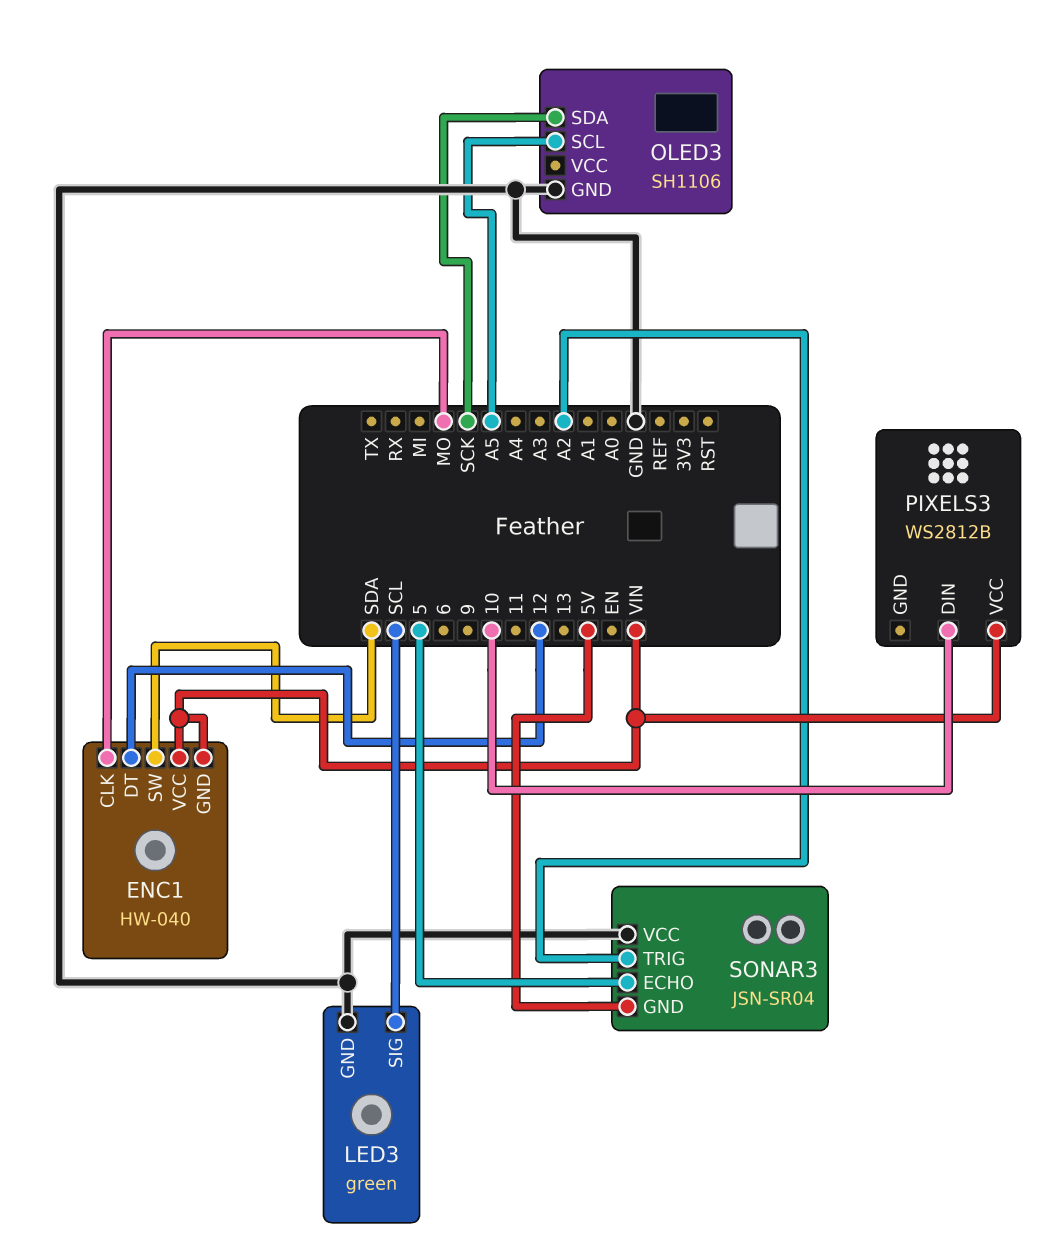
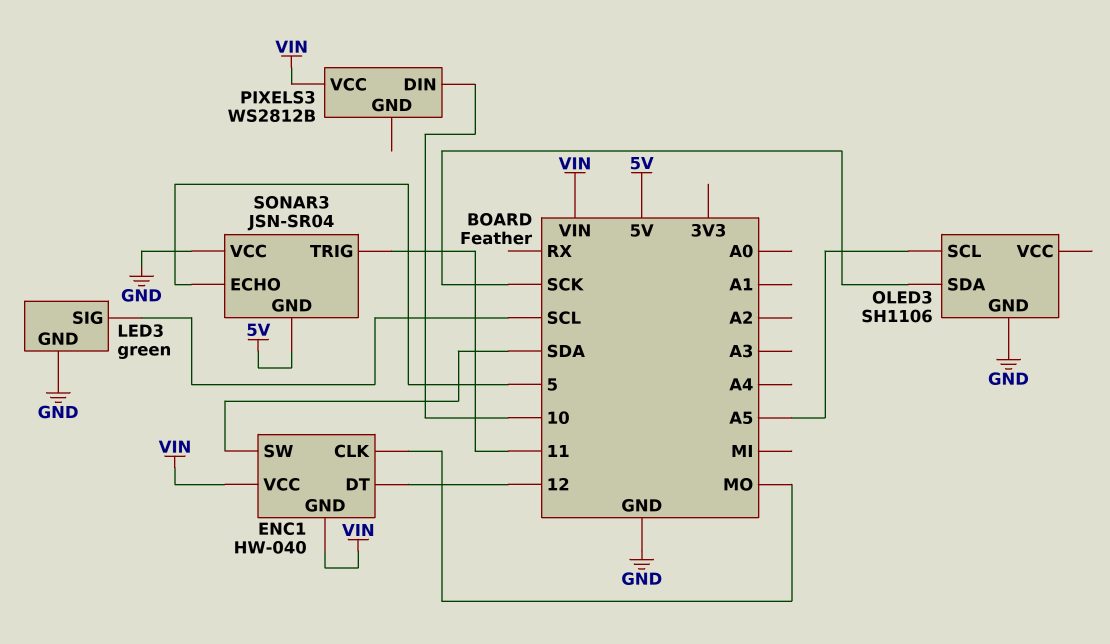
SONAR3 pin TRIG: A2 -> 11

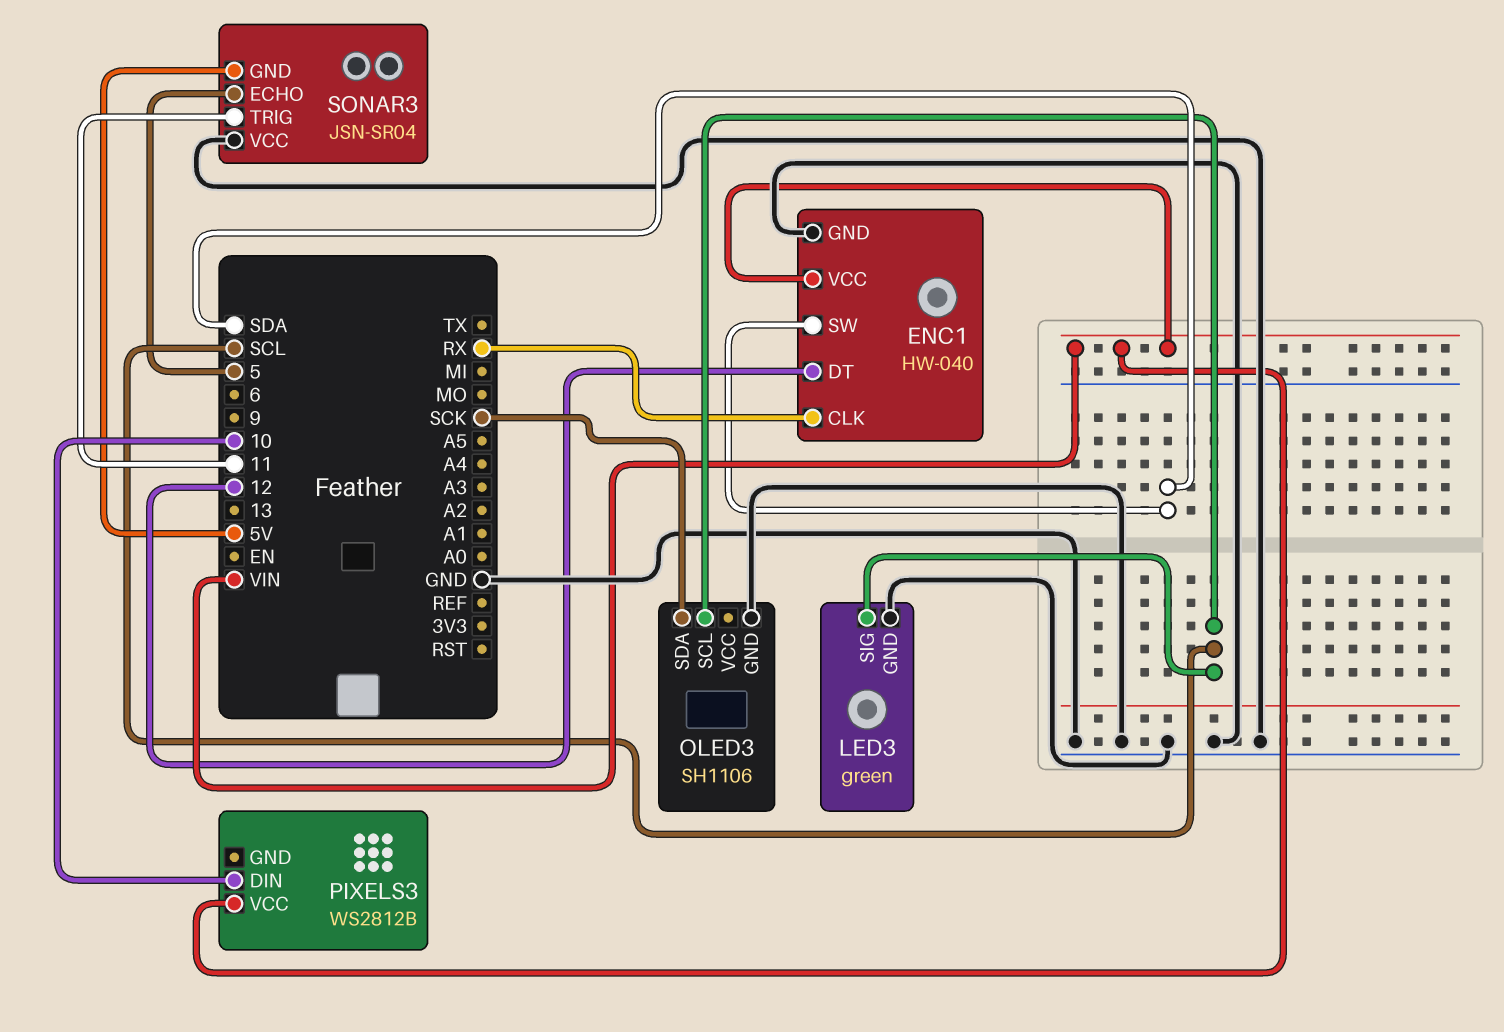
ENC1 pin CLK: MO -> RX
ENC1 pin GND: VIN -> GND
OLED3 pin SCL: A5 -> SCL

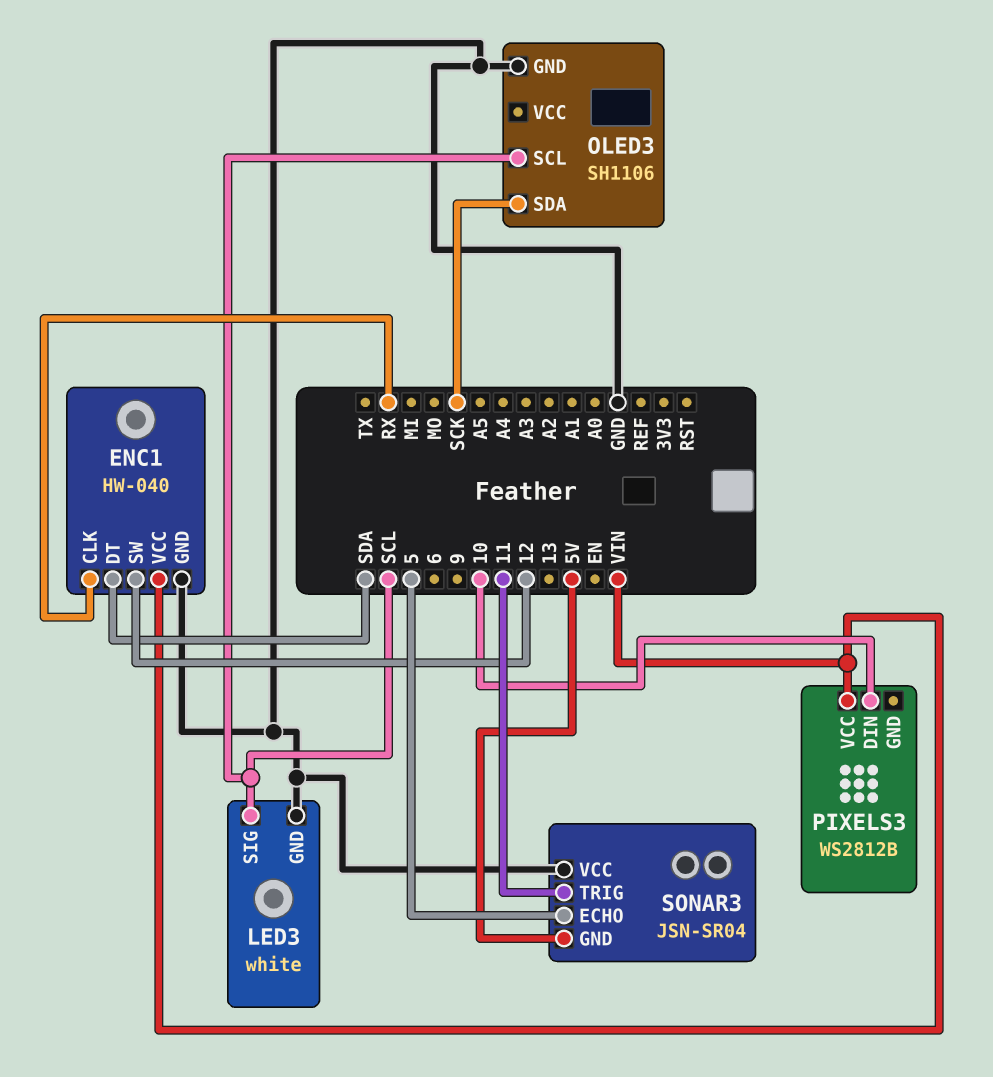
ENC1 pin DT: 12 -> SDA
ENC1 pin SW: SDA -> 12
LED3: green -> white

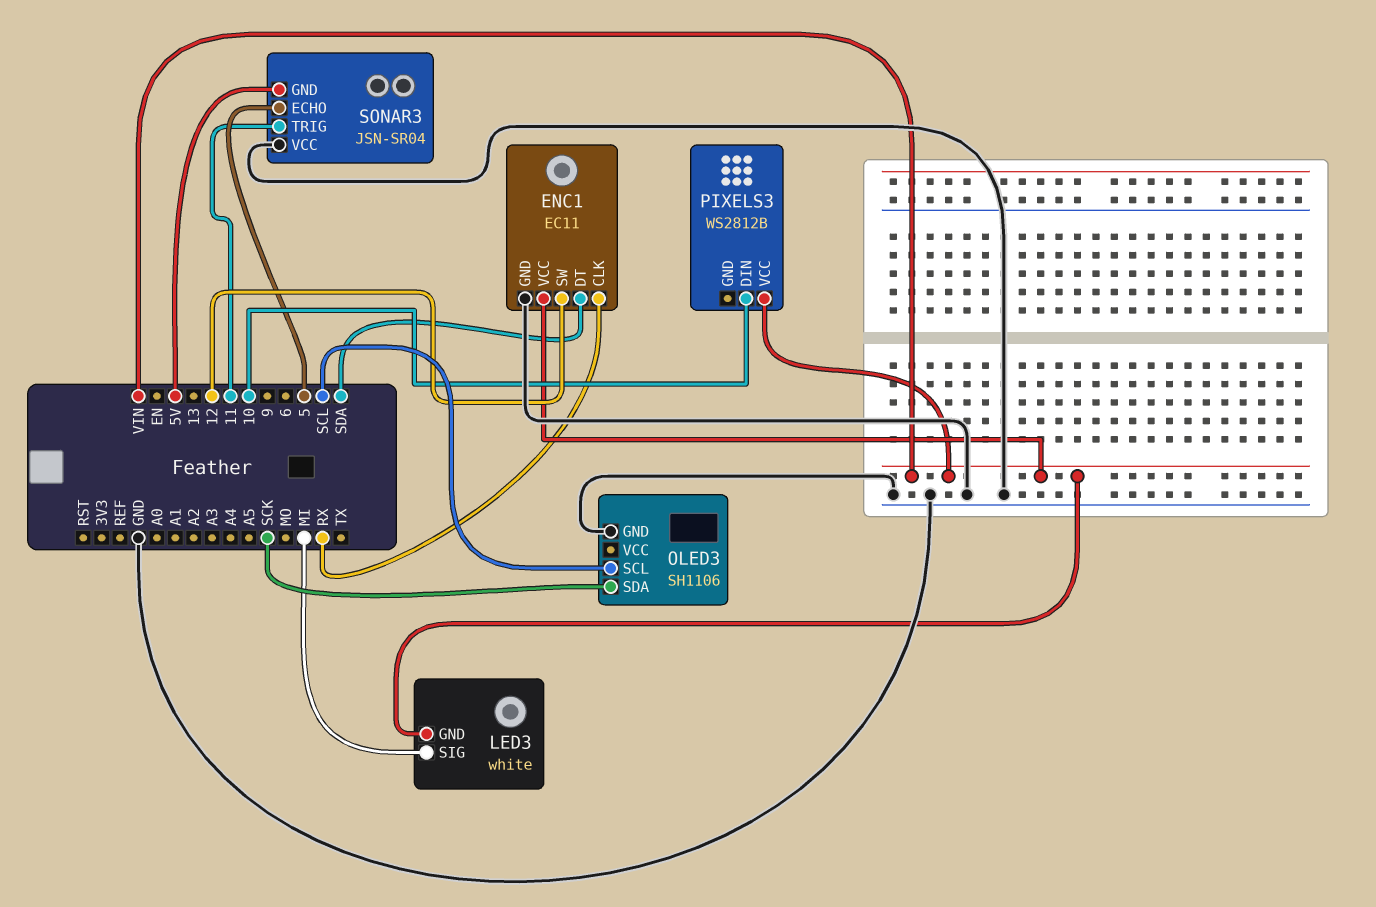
ENC1: HW-040 -> EC11
LED3 pin GND: GND -> VIN
LED3 pin SIG: SCL -> MI

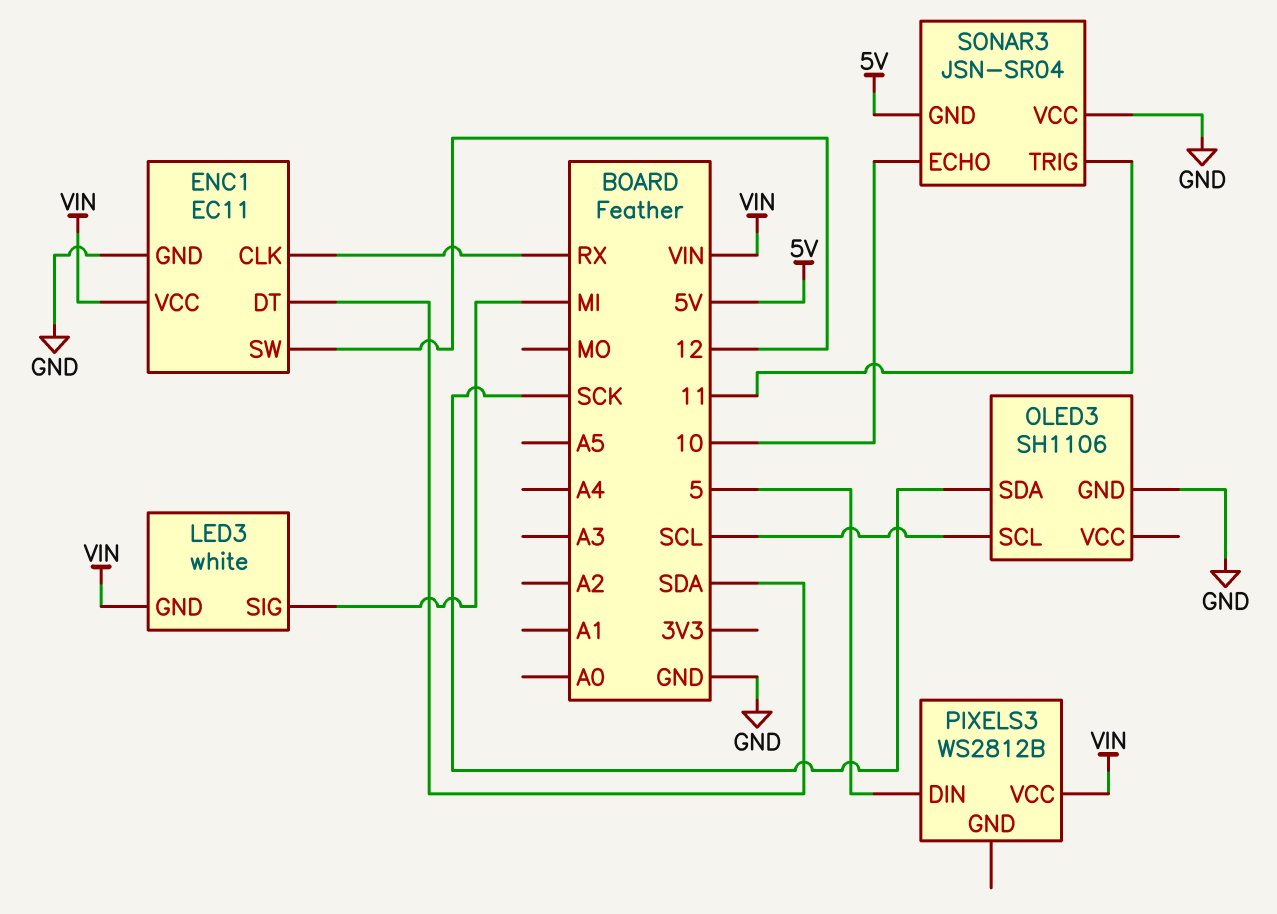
PIXELS3 pin DIN: 10 -> 5
SONAR3 pin ECHO: 5 -> 10

